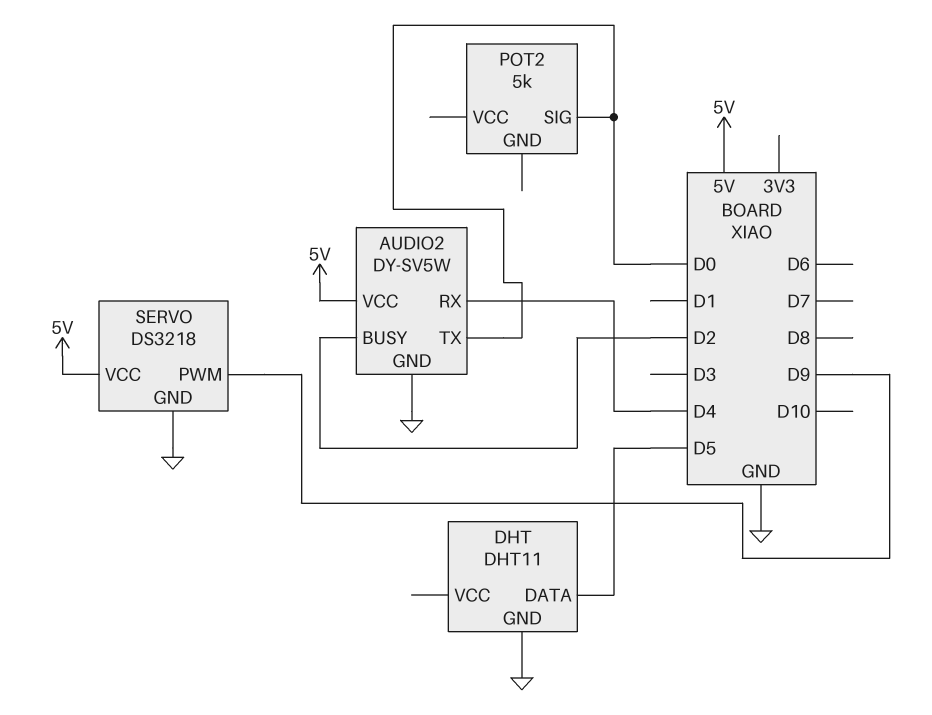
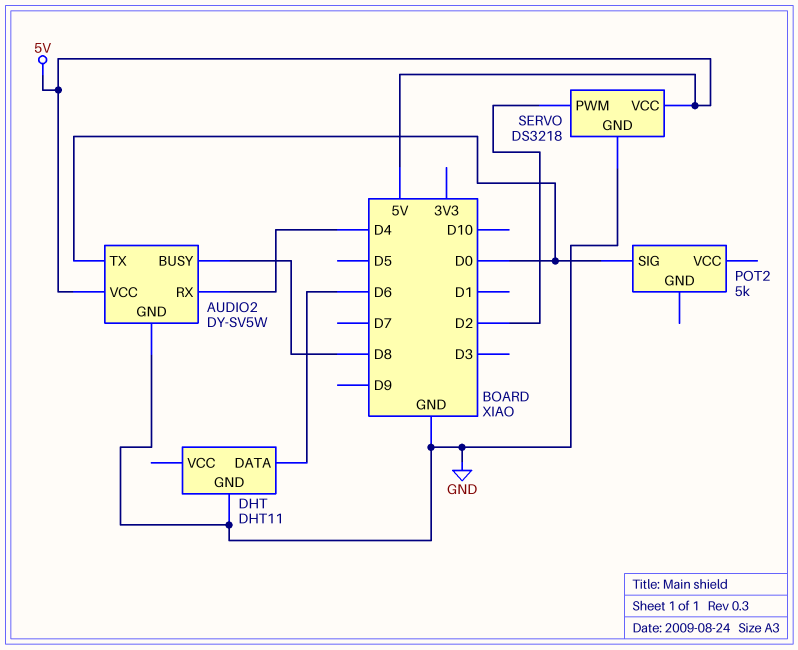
AUDIO2 pin BUSY: D2 -> D8
DHT pin DATA: D5 -> D6
SERVO pin PWM: D9 -> D2

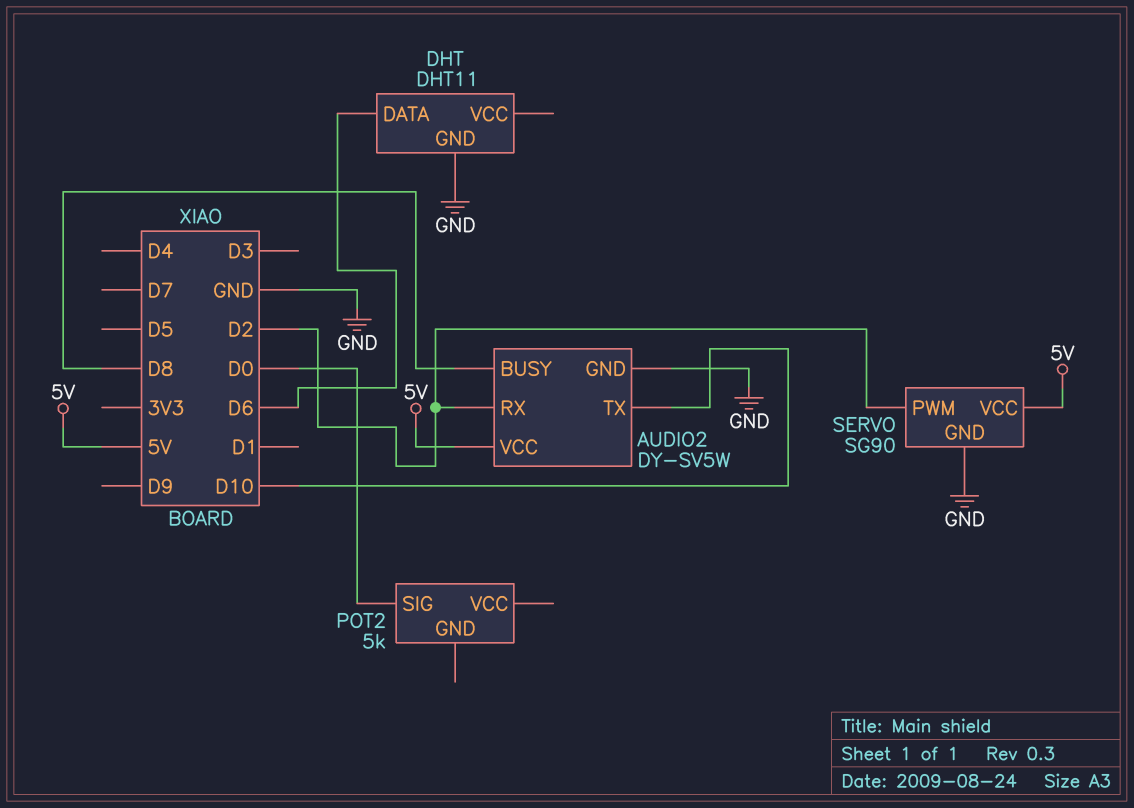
AUDIO2 pin RX: D4 -> D2
AUDIO2 pin TX: D0 -> D10
SERVO: DS3218 -> SG90

